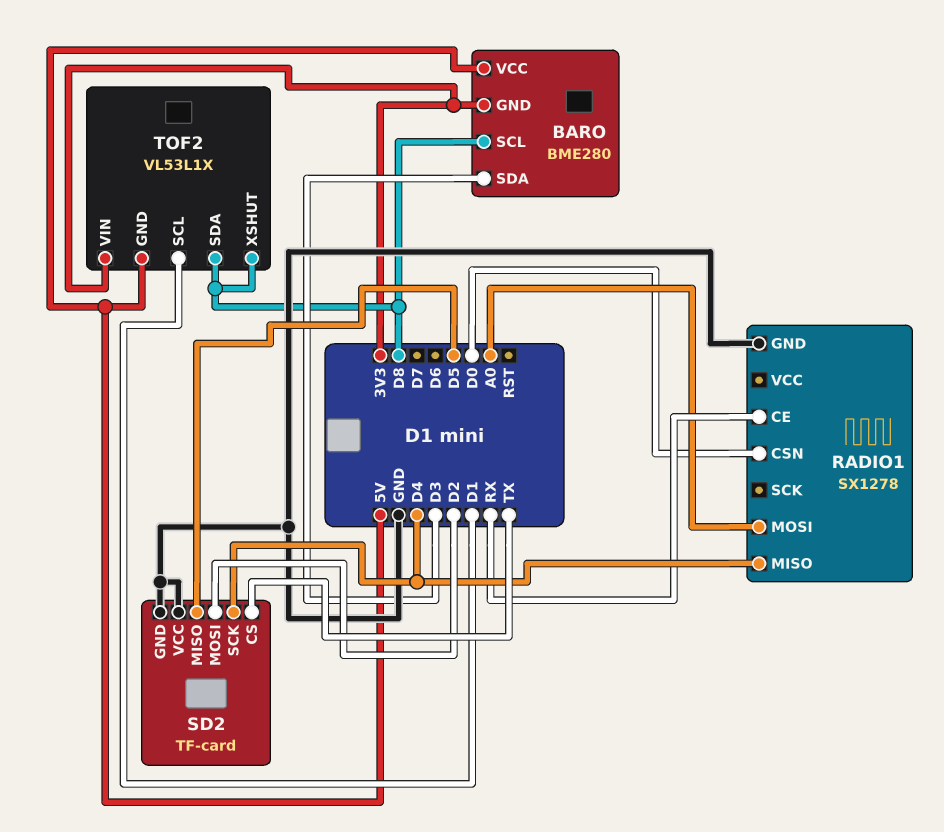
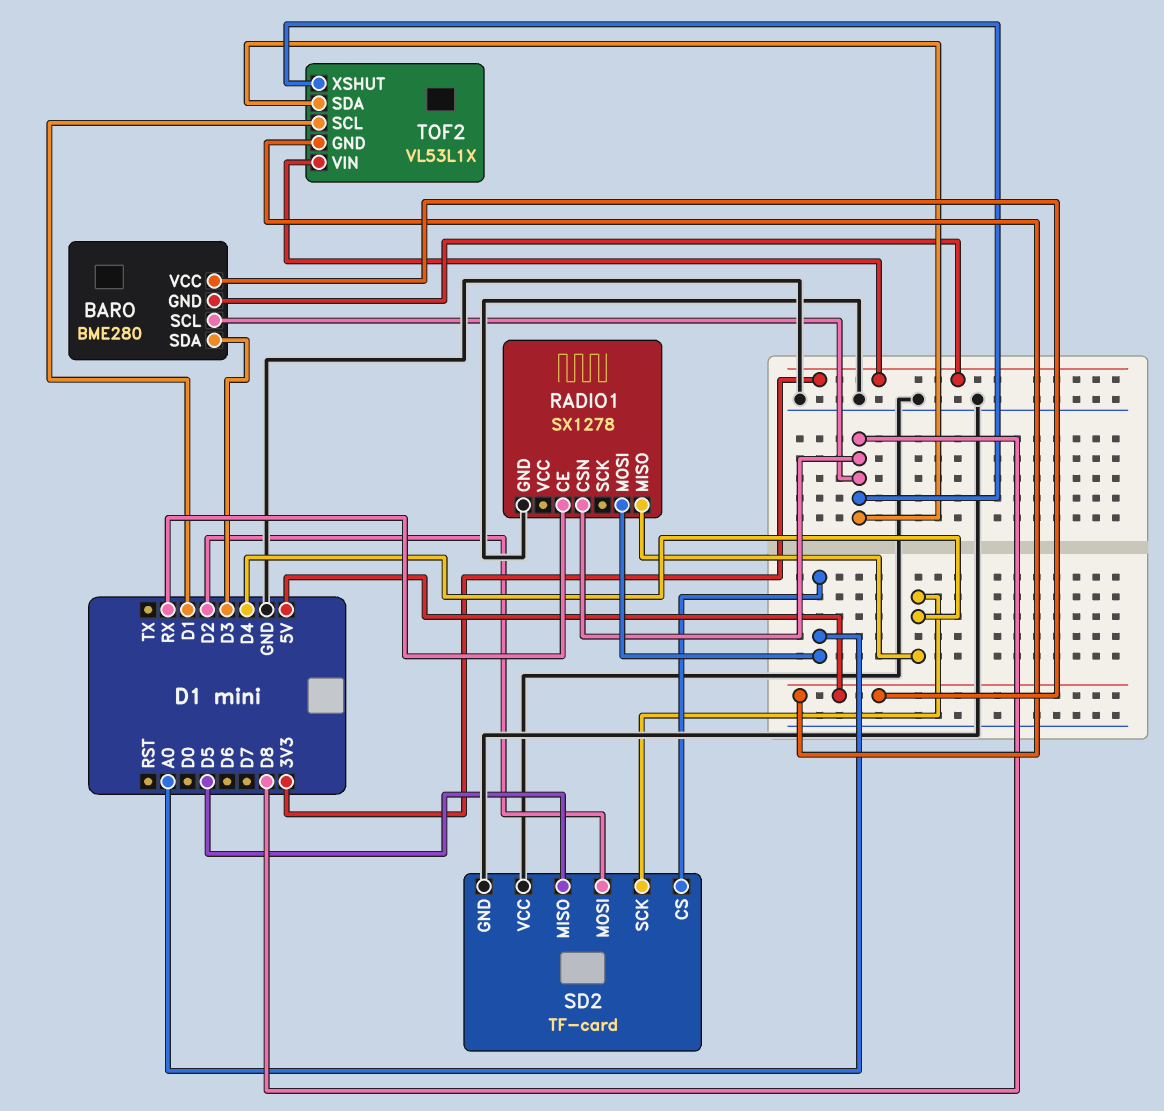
RADIO1 pin CSN: D0 -> D8
SD2 pin CS: TX -> A0

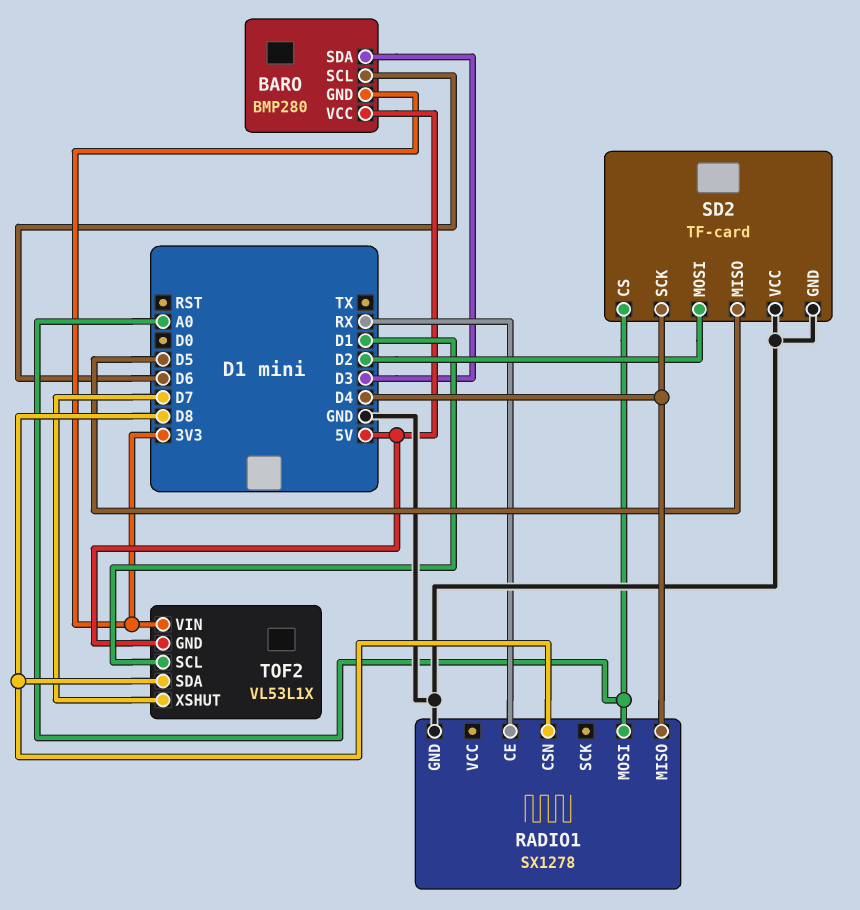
BARO: BME280 -> BMP280
BARO pin SCL: D8 -> D6
TOF2 pin XSHUT: D8 -> D7

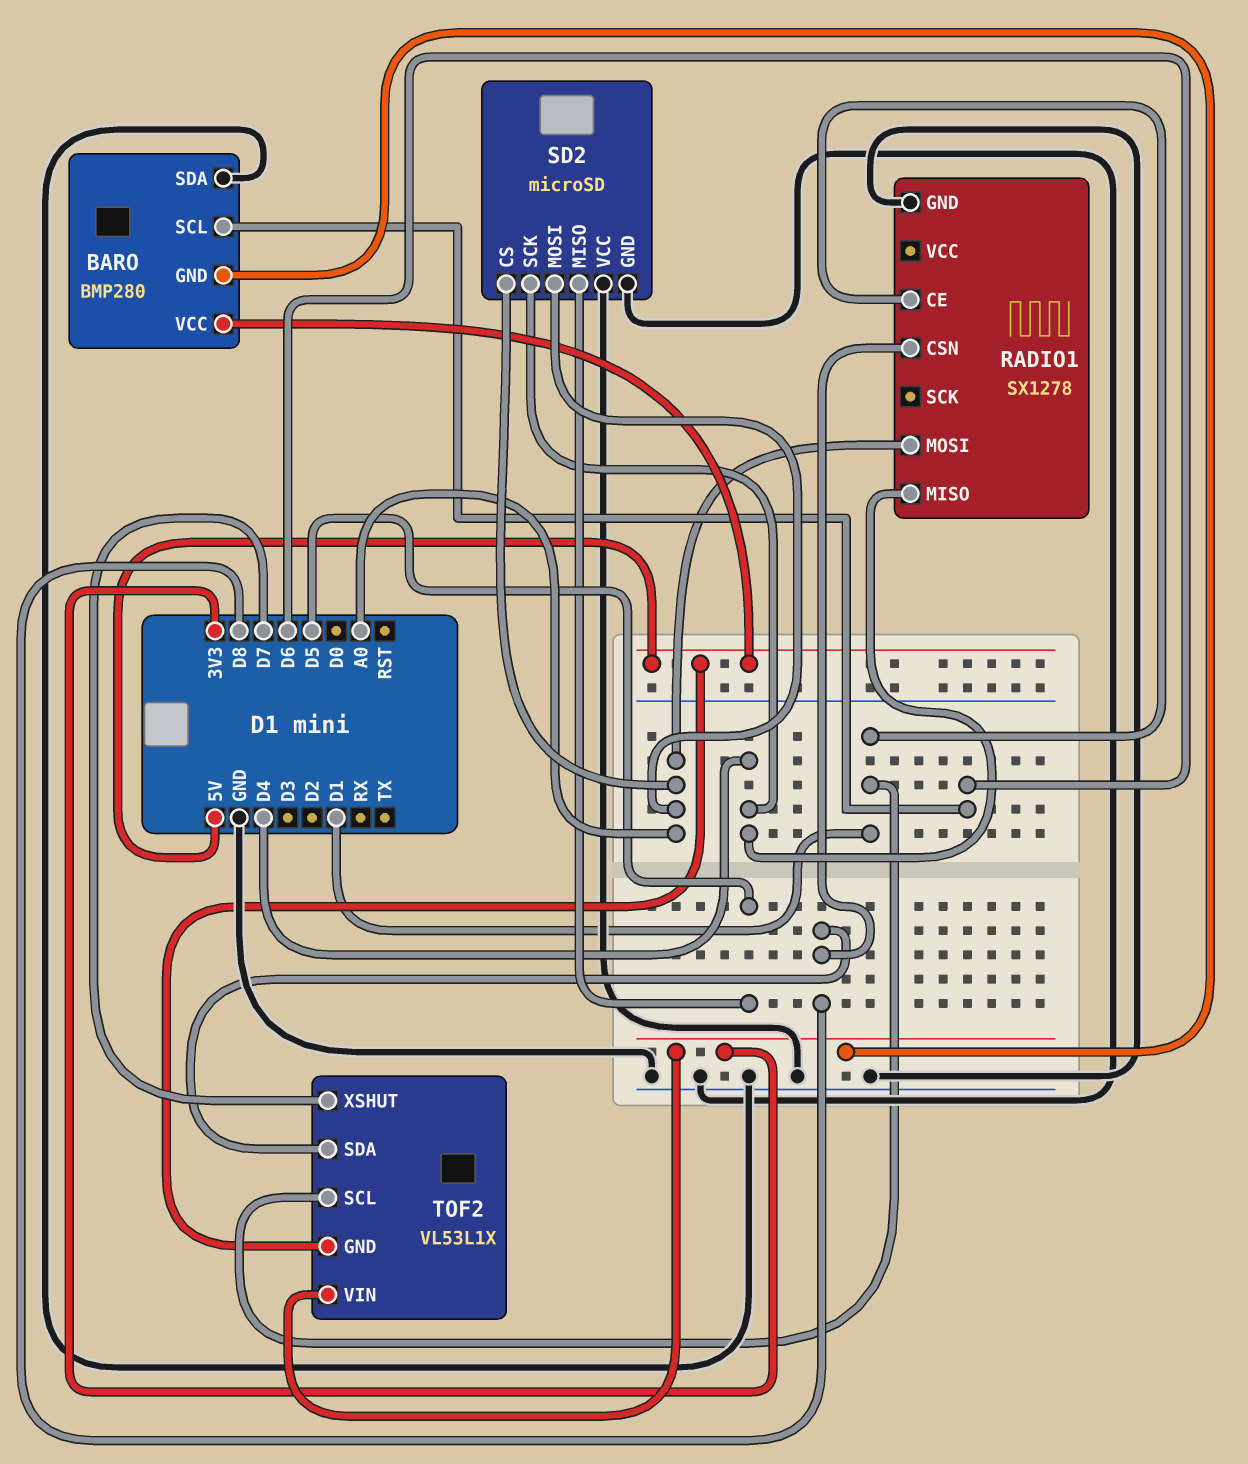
BARO pin SDA: D3 -> GND
RADIO1 pin CE: RX -> D1
SD2: TF-card -> microSD
SD2 pin MOSI: D2 -> A0

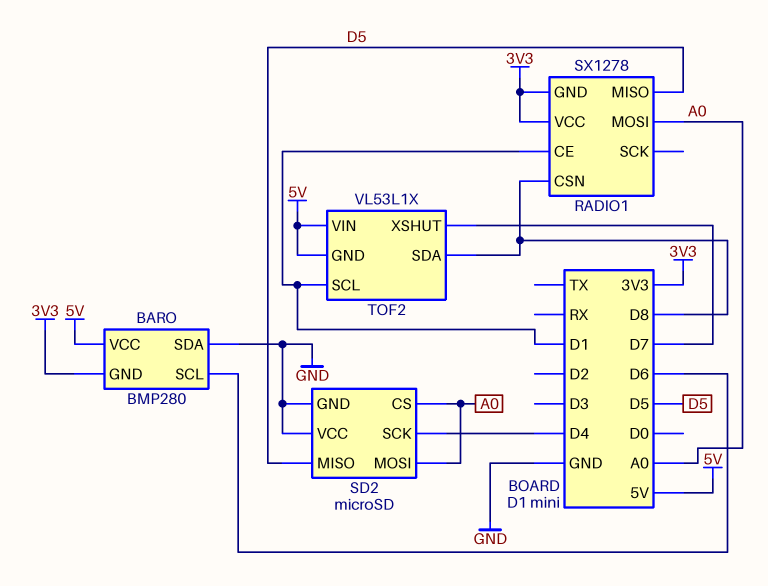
RADIO1 pin GND: GND -> 3V3
RADIO1 pin MISO: D4 -> D5
RADIO1 pin VCC: none -> 3V3
TOF2 pin VIN: 3V3 -> 5V

